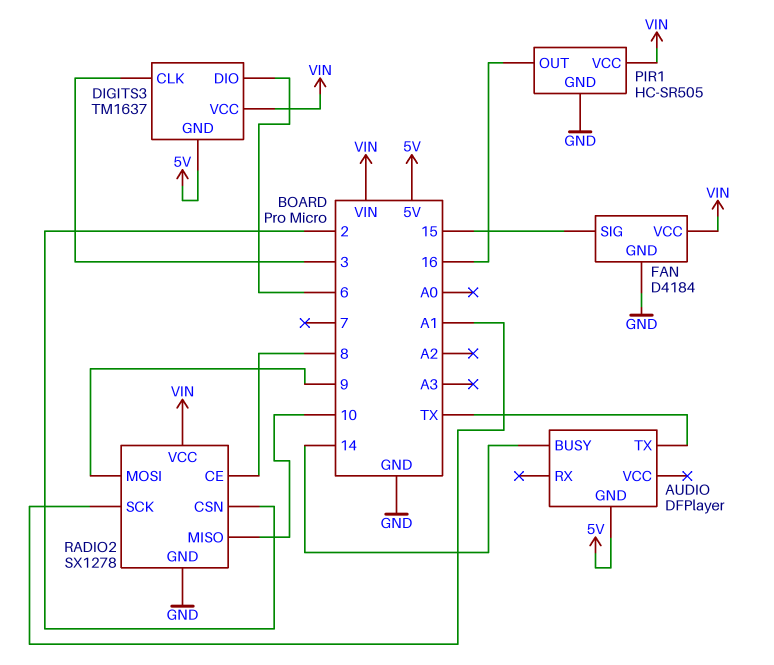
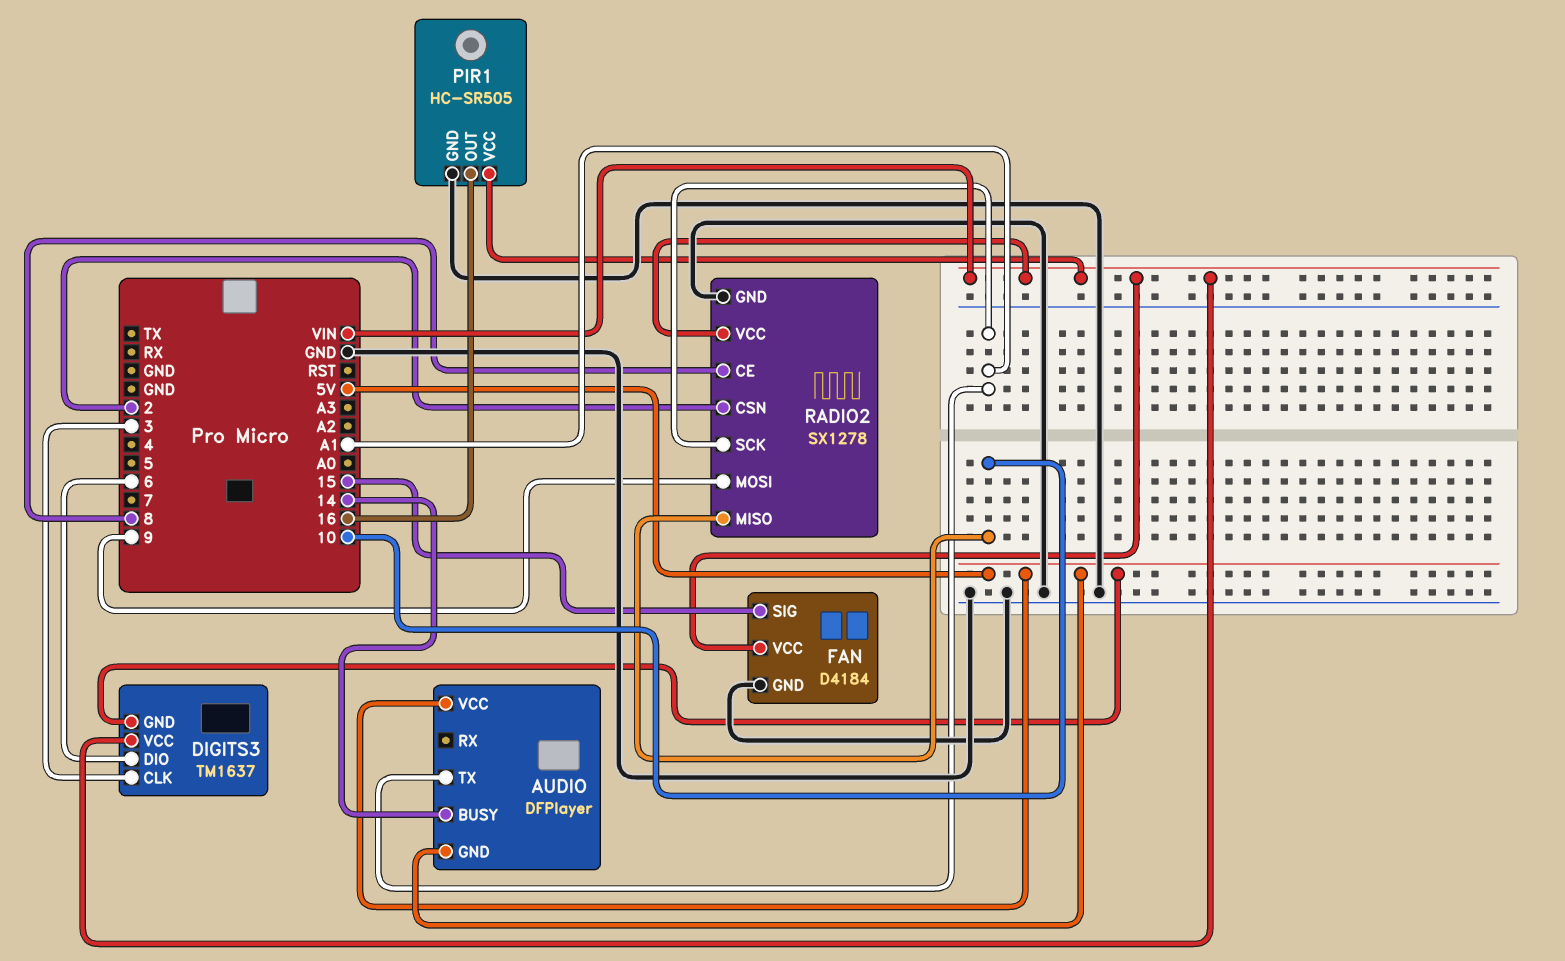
AUDIO pin TX: TX -> A1
AUDIO pin VCC: none -> 5V

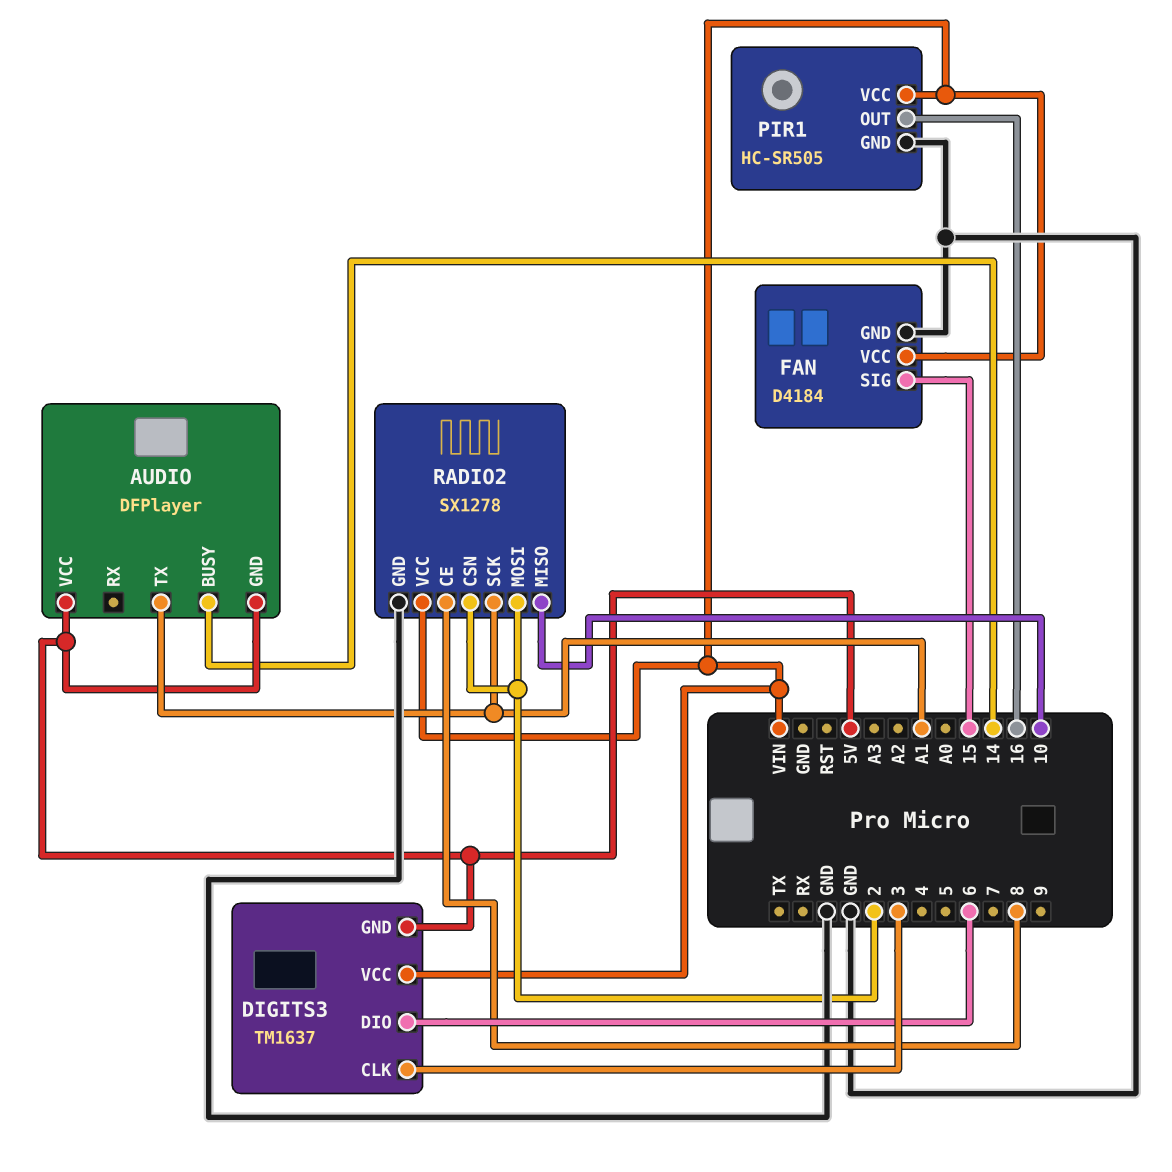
RADIO2 pin MOSI: 9 -> 2

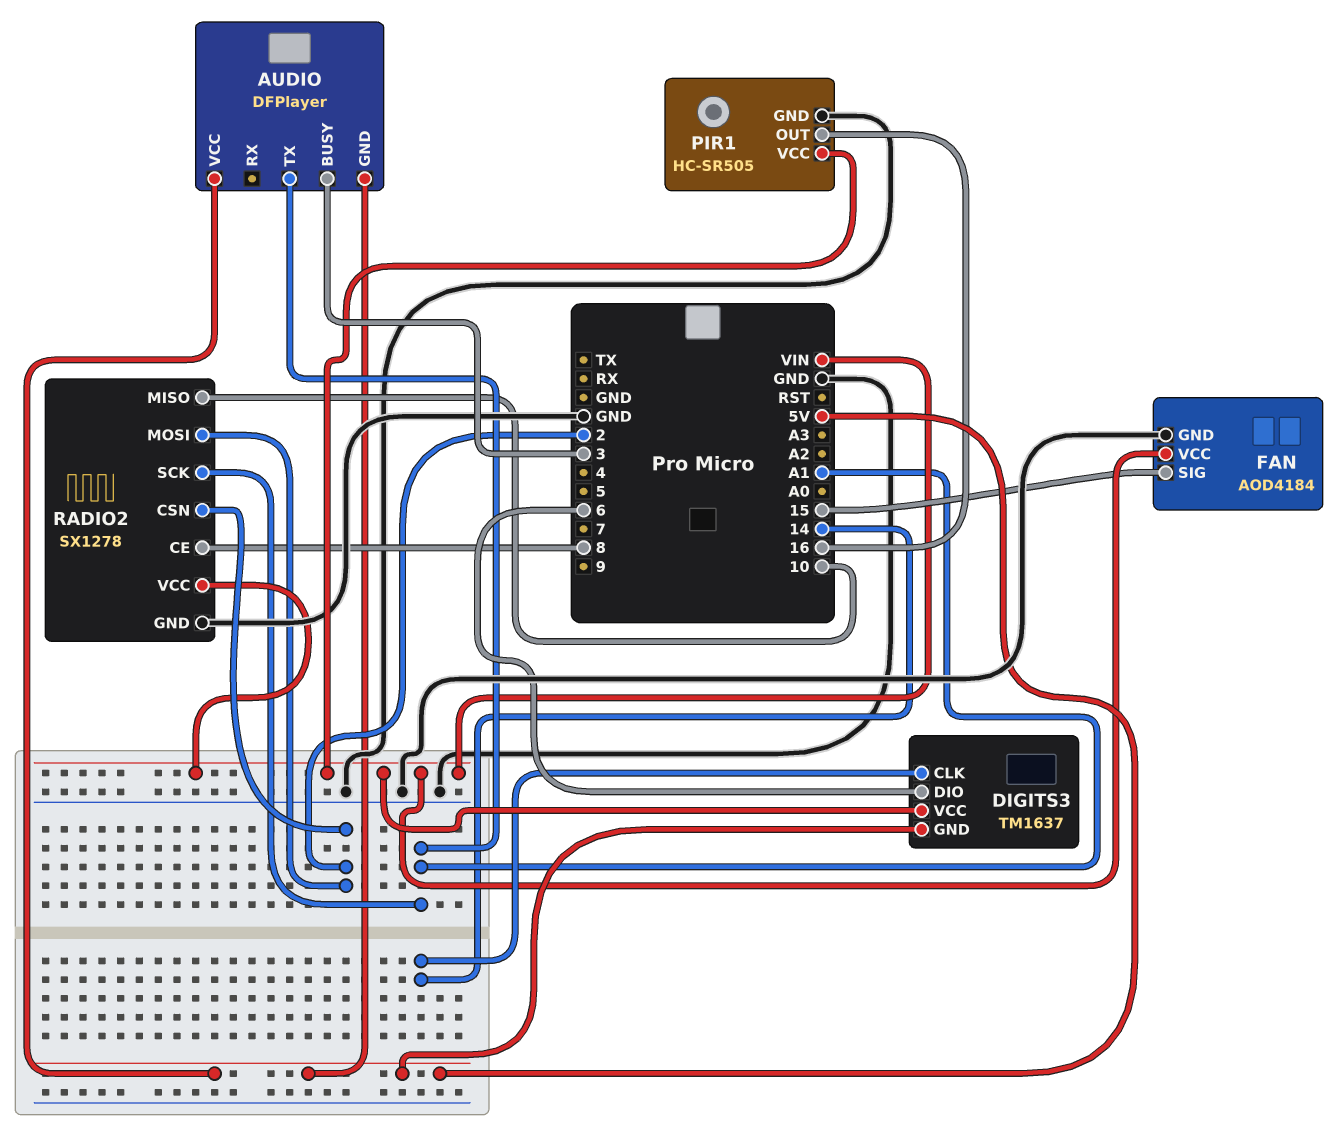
AUDIO pin BUSY: 14 -> 3
DIGITS3 pin CLK: 3 -> 14
FAN: D4184 -> AOD4184

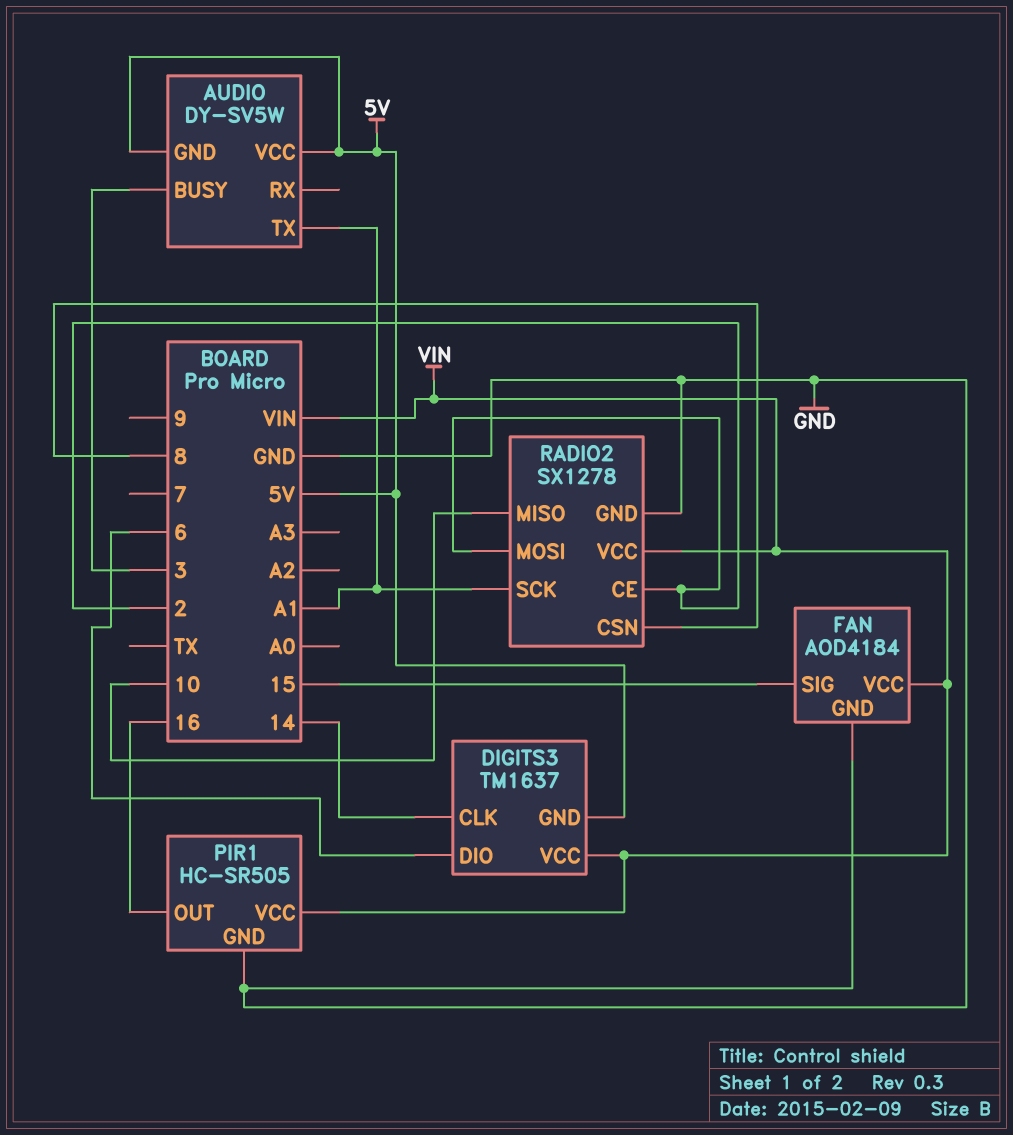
AUDIO: DFPlayer -> DY-SV5W
RADIO2 pin CE: 8 -> 2
RADIO2 pin CSN: 2 -> 8

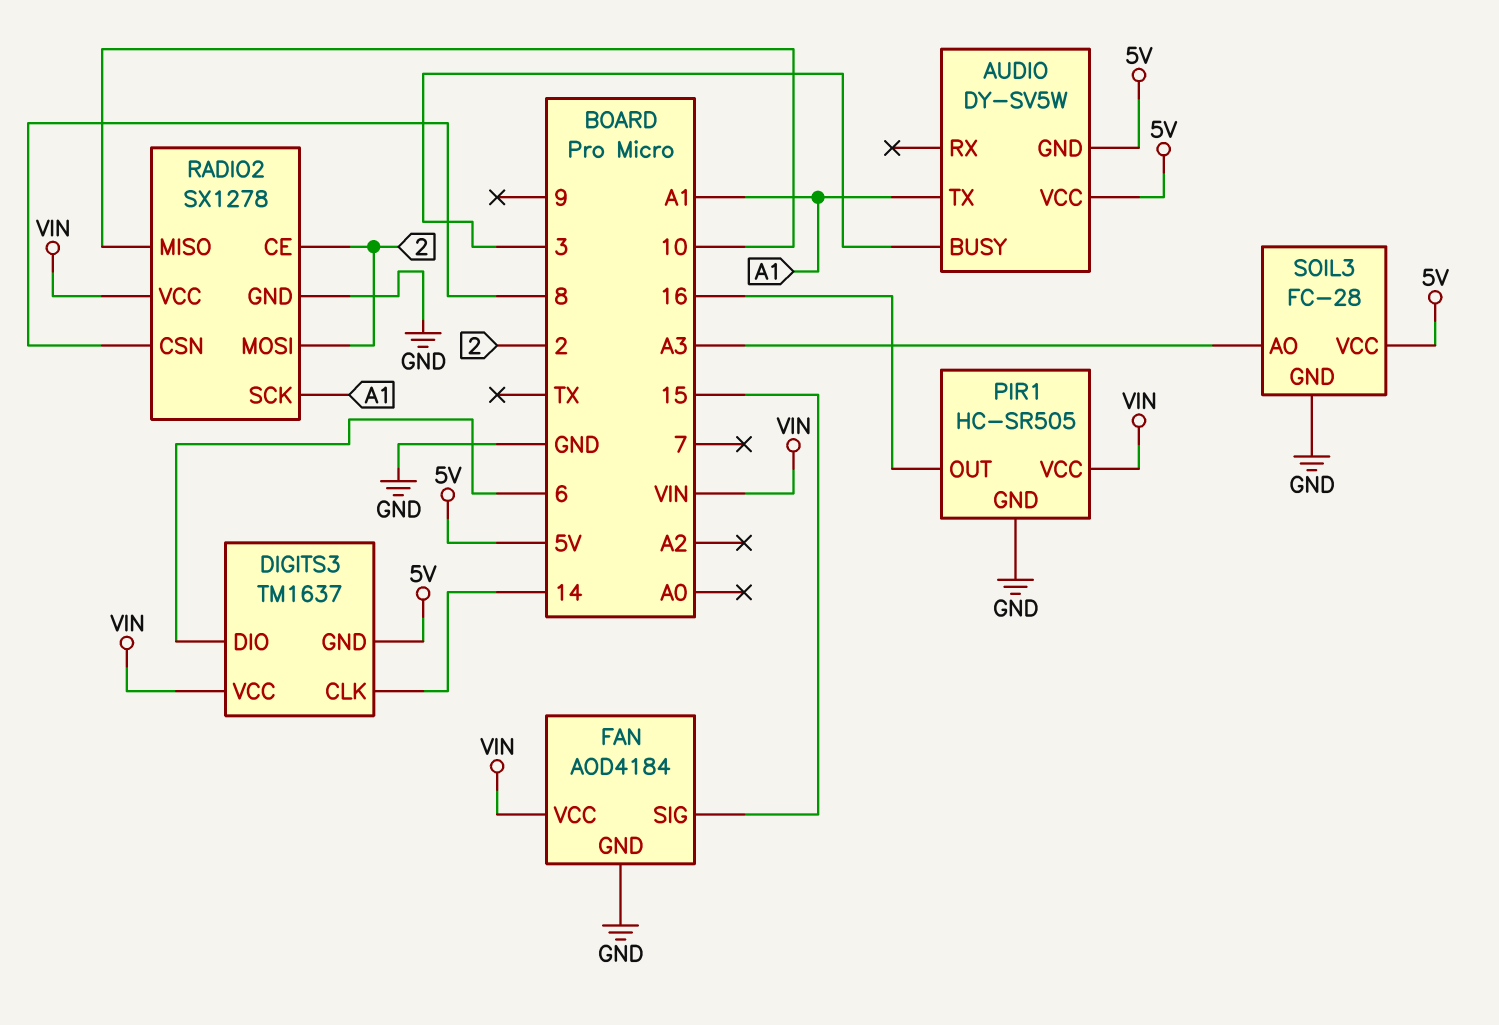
SOIL3: none -> FC-28
SOIL3 pin AO: none -> A3
SOIL3 pin GND: none -> GND
SOIL3 pin VCC: none -> 5V

